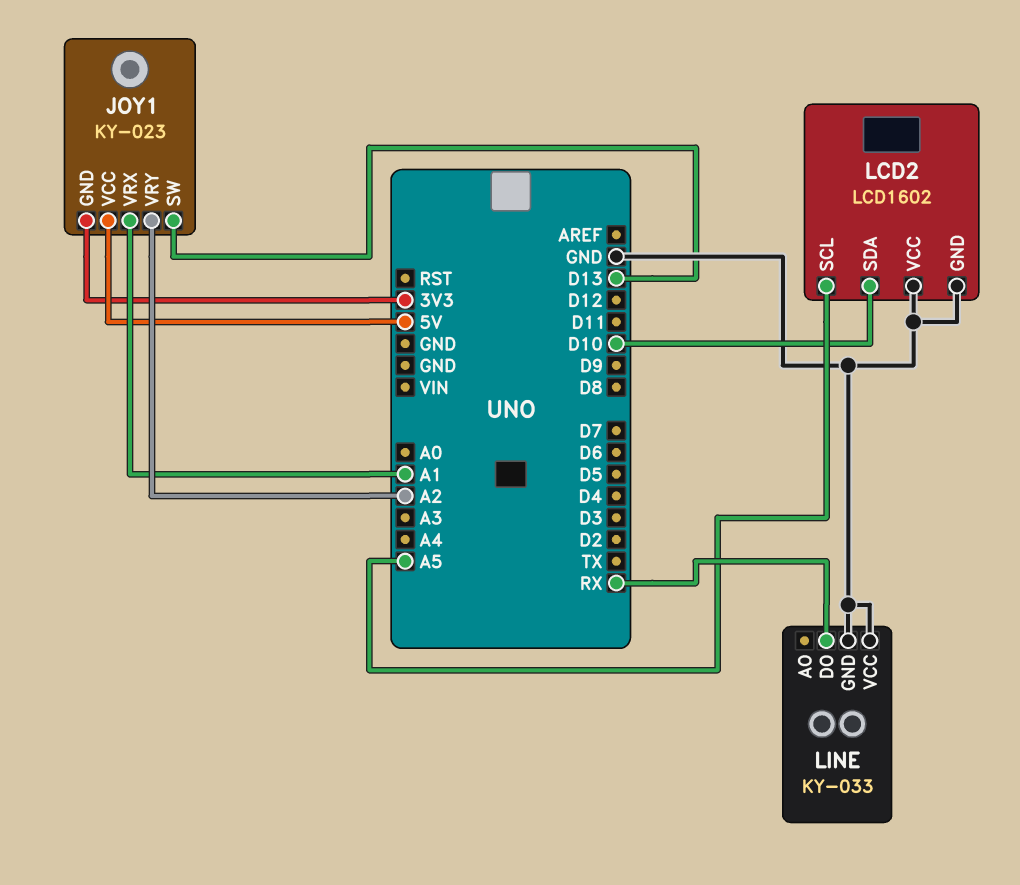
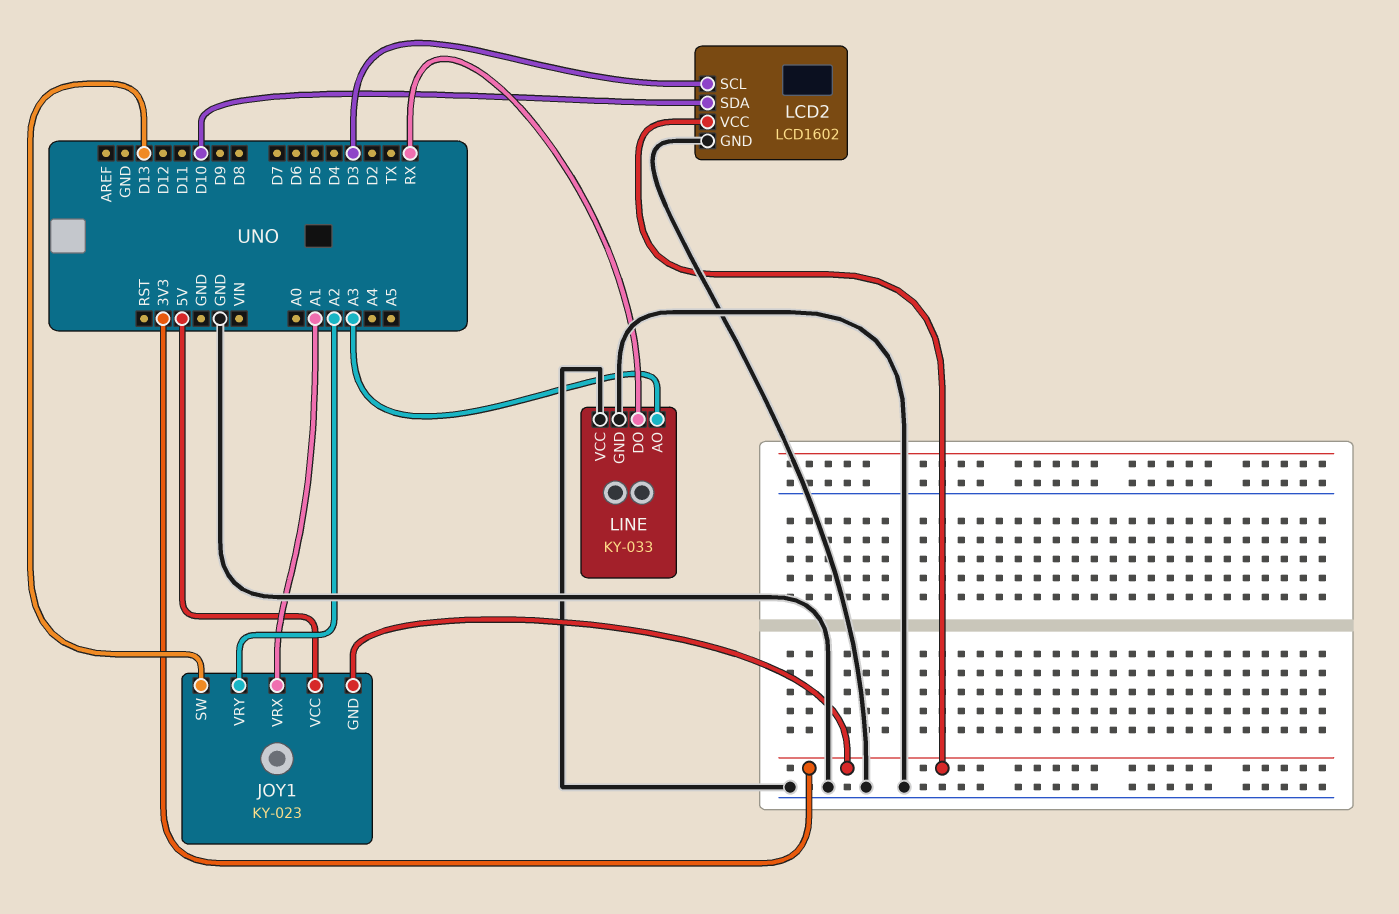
LCD2 pin SCL: A5 -> D3
LCD2 pin VCC: GND -> 3V3
LINE pin AO: none -> A3

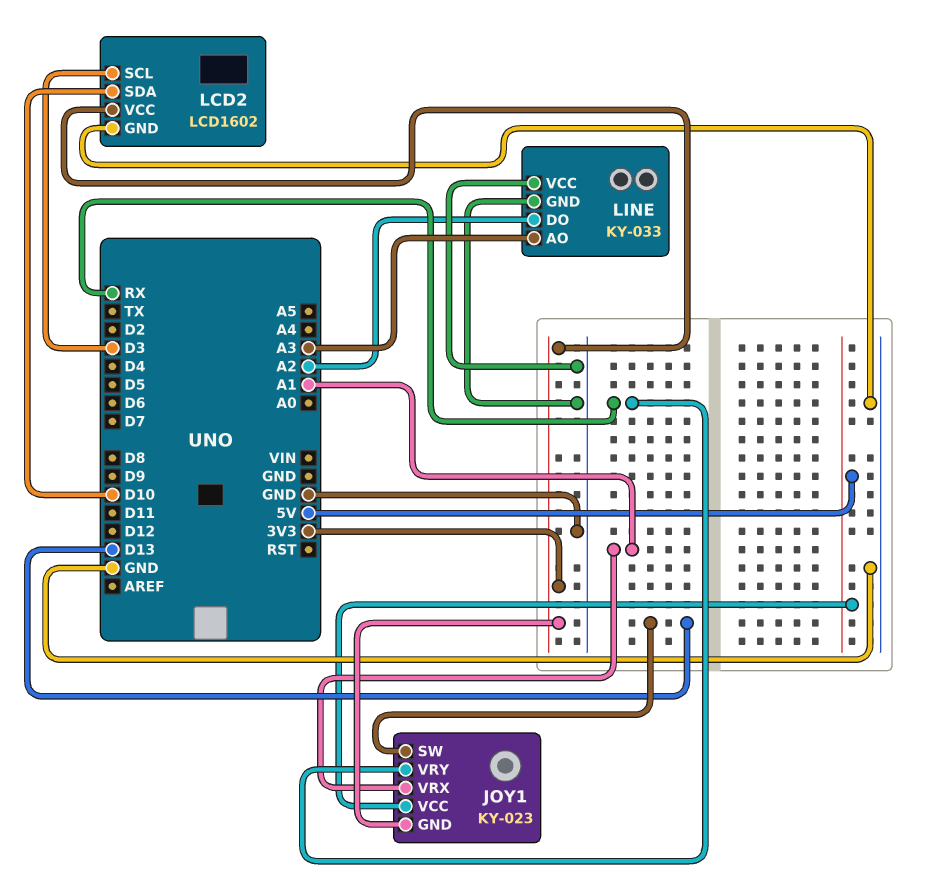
JOY1 pin VRY: A2 -> RX
LINE pin DO: RX -> A2

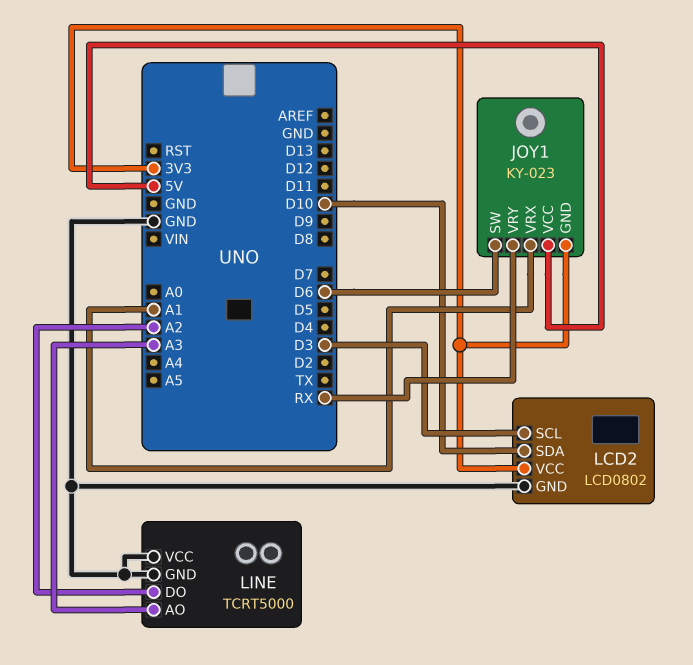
JOY1 pin SW: D13 -> D6
LCD2: LCD1602 -> LCD0802
LINE: KY-033 -> TCRT5000

